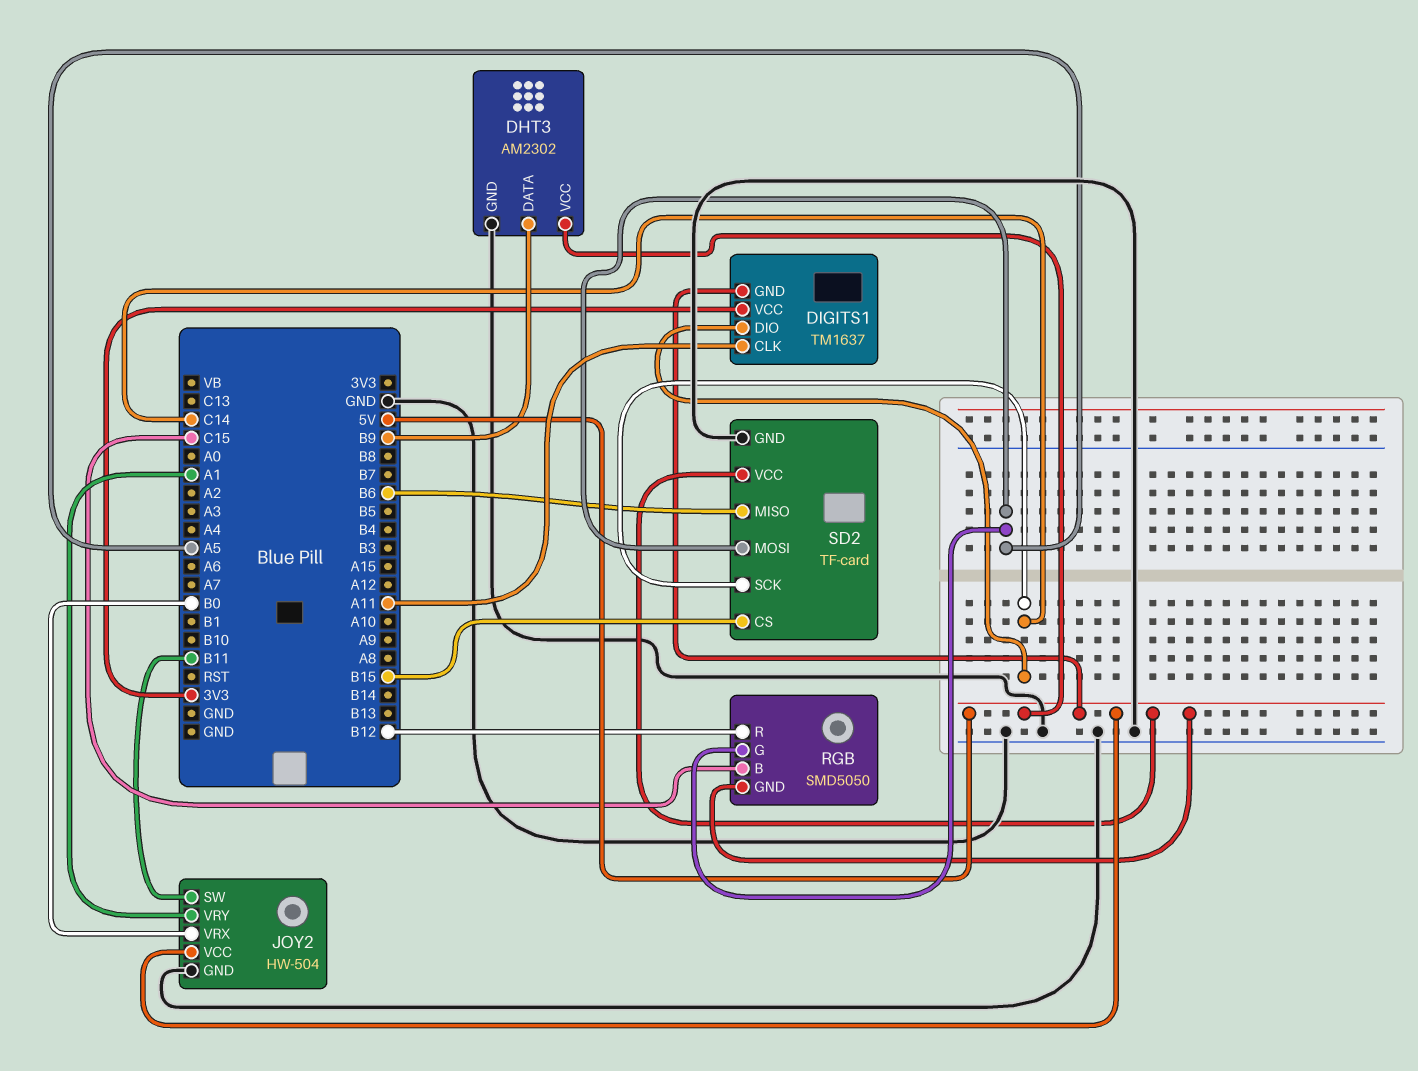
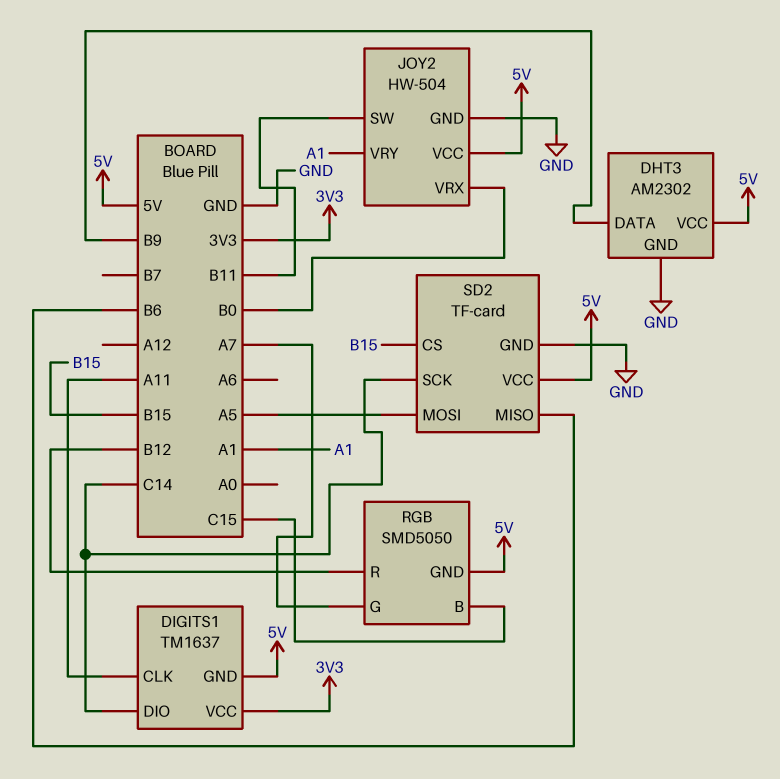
RGB pin G: A5 -> A7

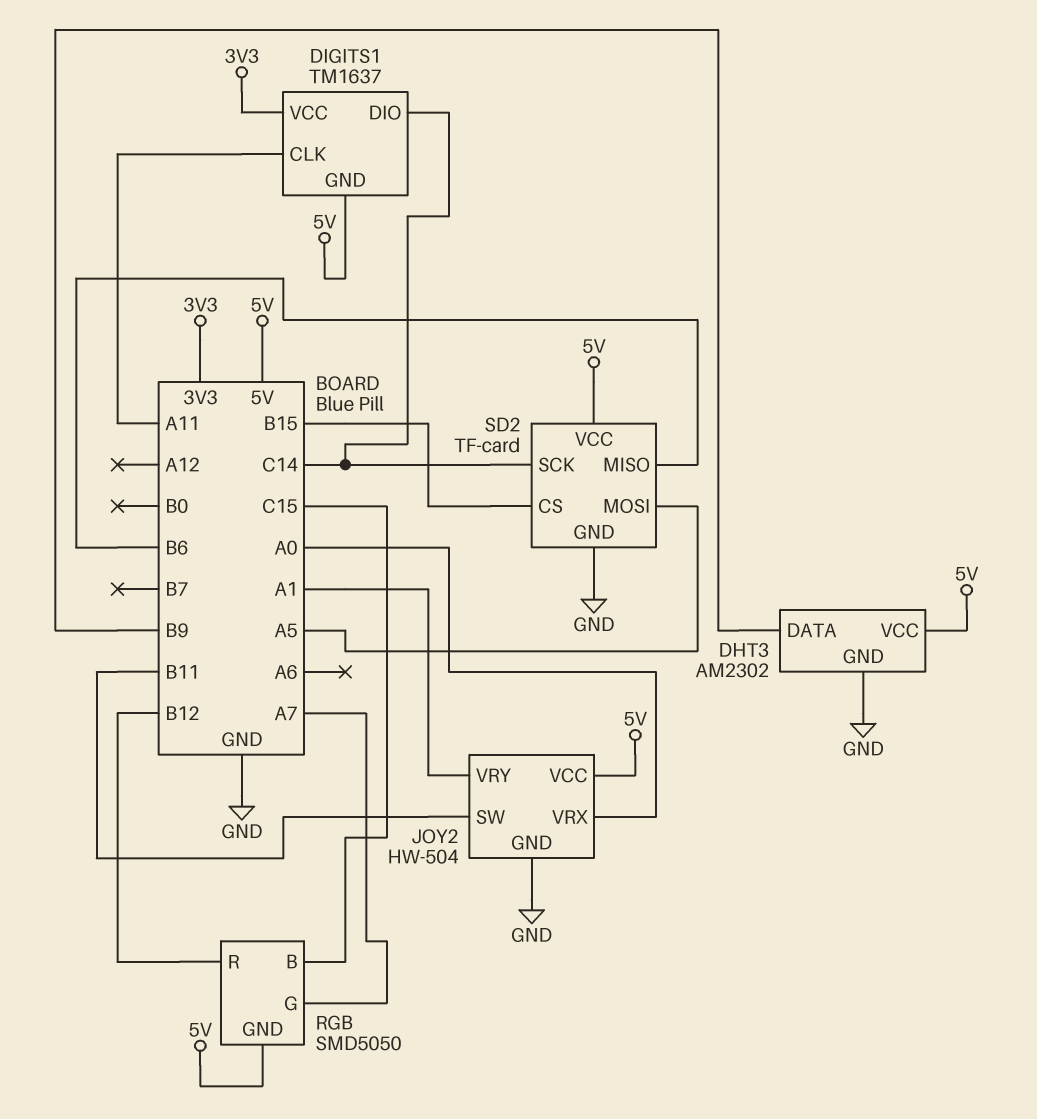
JOY2 pin VRX: B0 -> A0

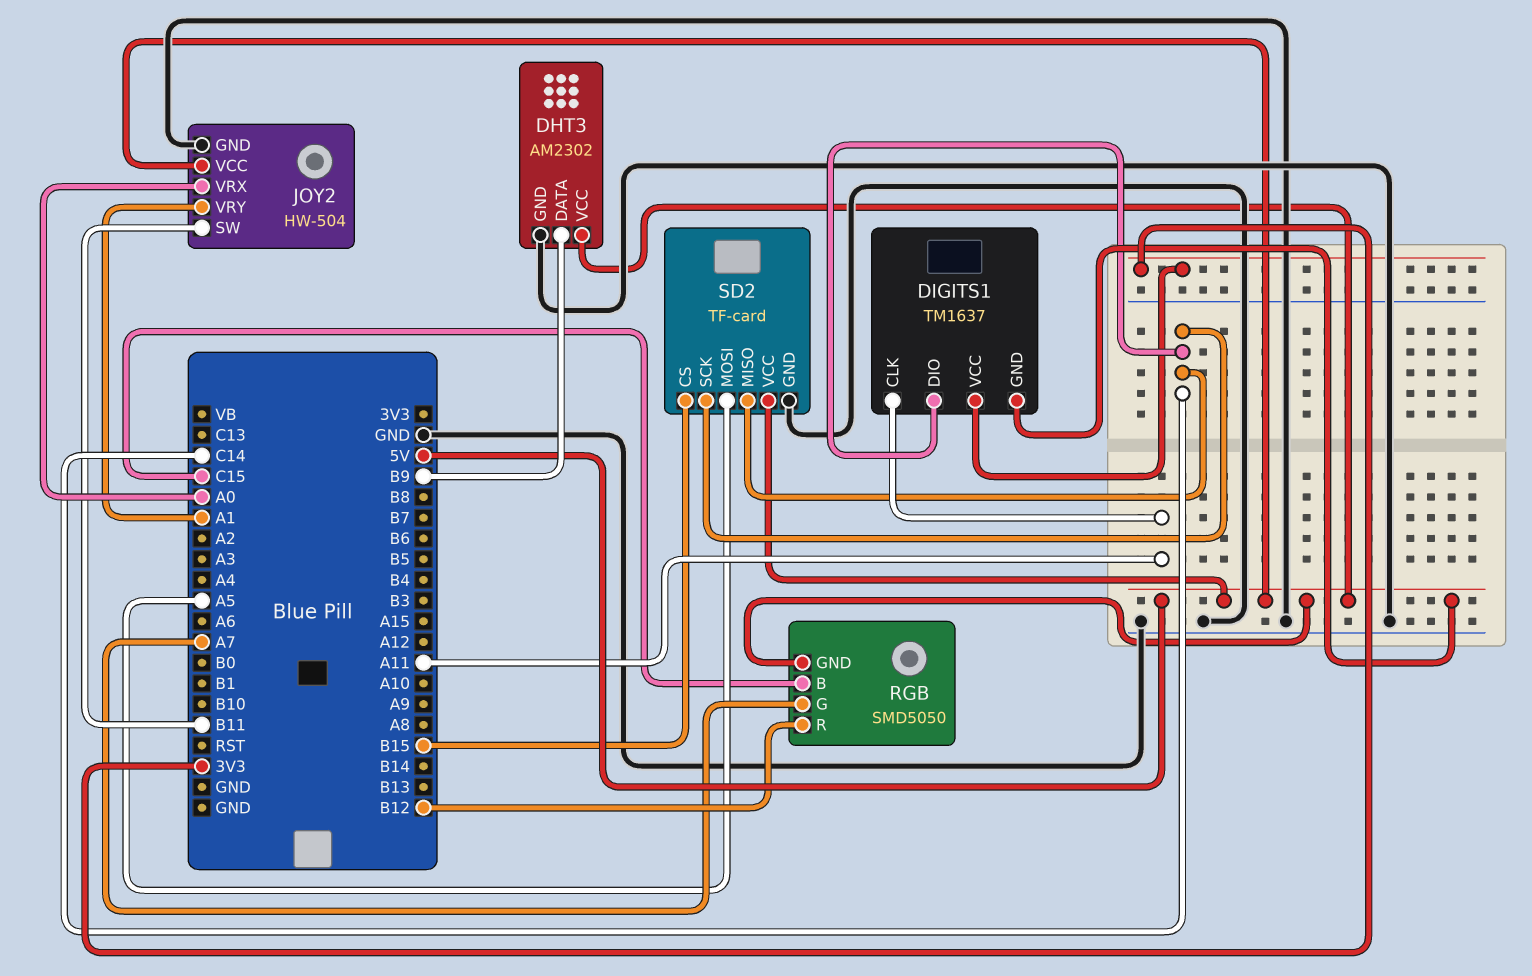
SD2 pin MISO: B6 -> C14

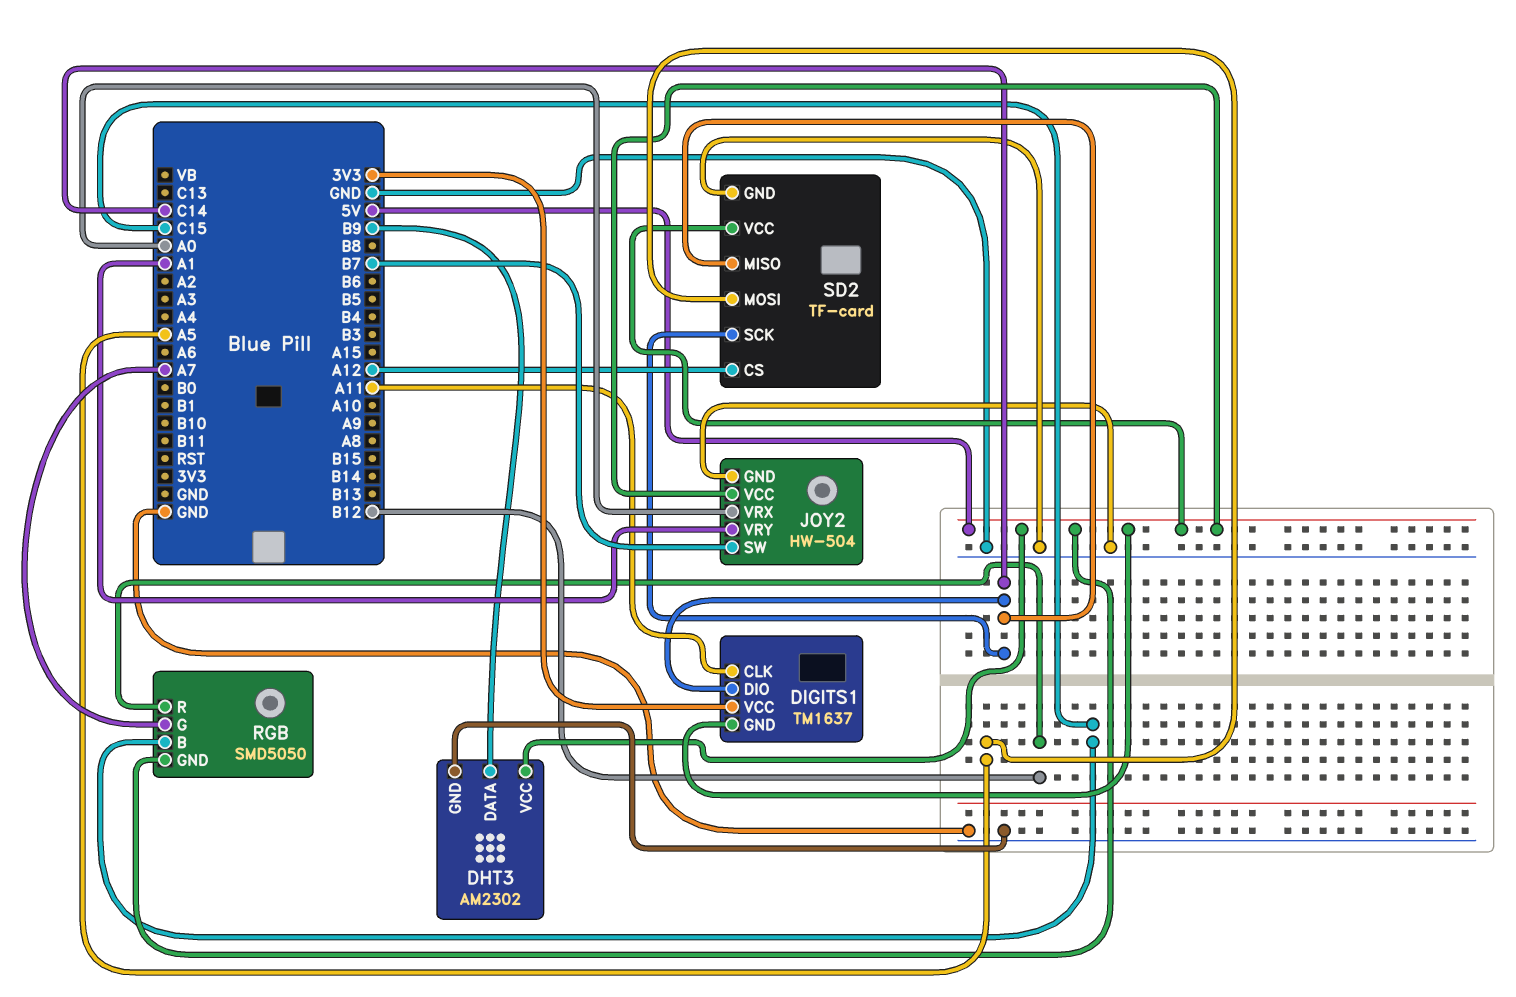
JOY2 pin SW: B11 -> B7
SD2 pin CS: B15 -> A12

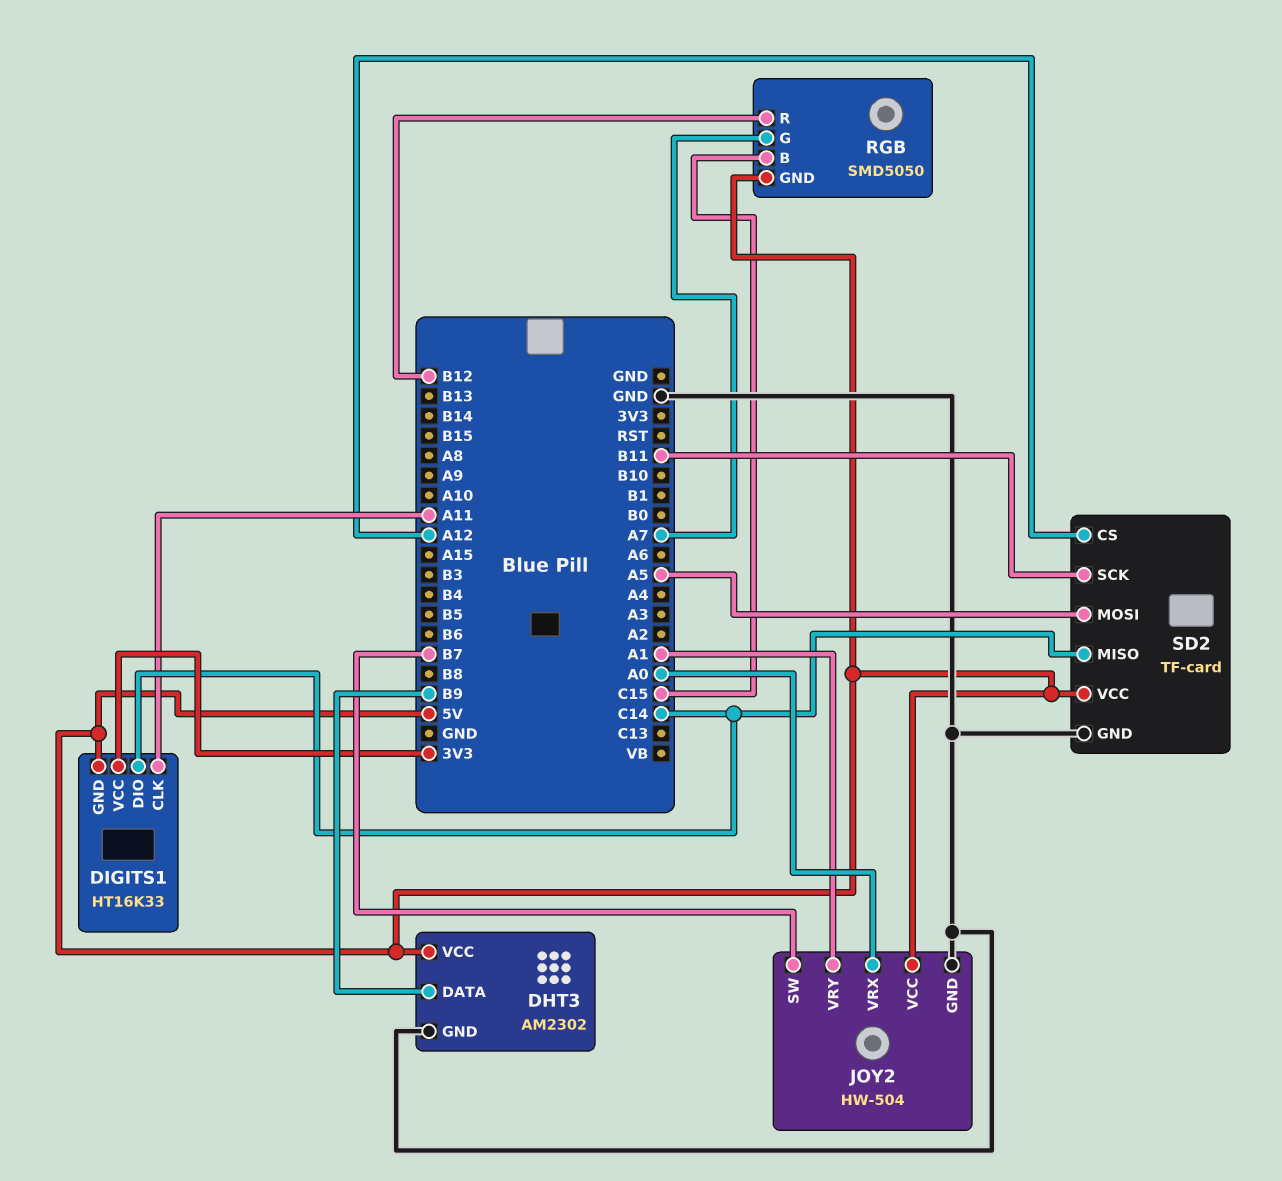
DIGITS1: TM1637 -> HT16K33
SD2 pin SCK: C14 -> B11

